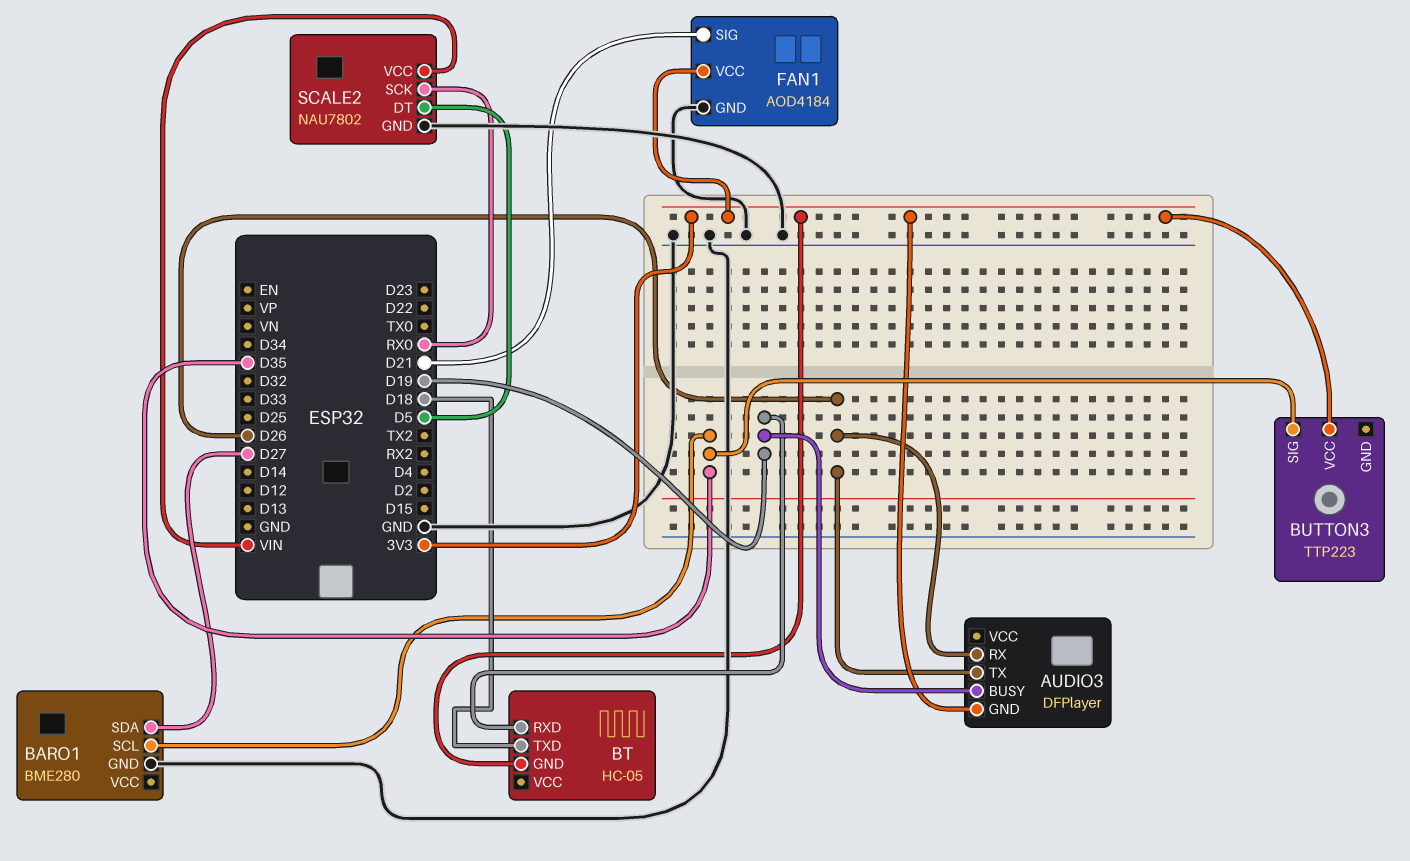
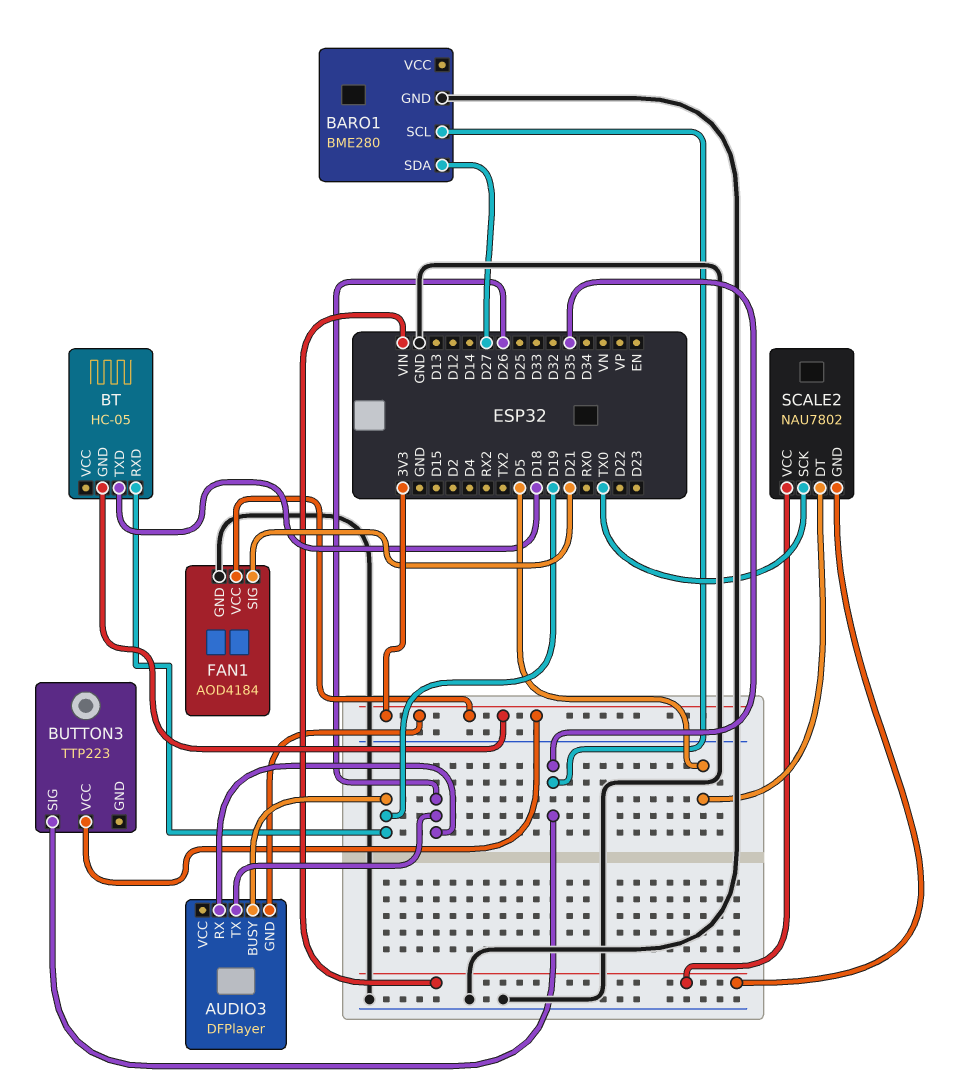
SCALE2 pin GND: GND -> VIN
SCALE2 pin SCK: RX0 -> TX0

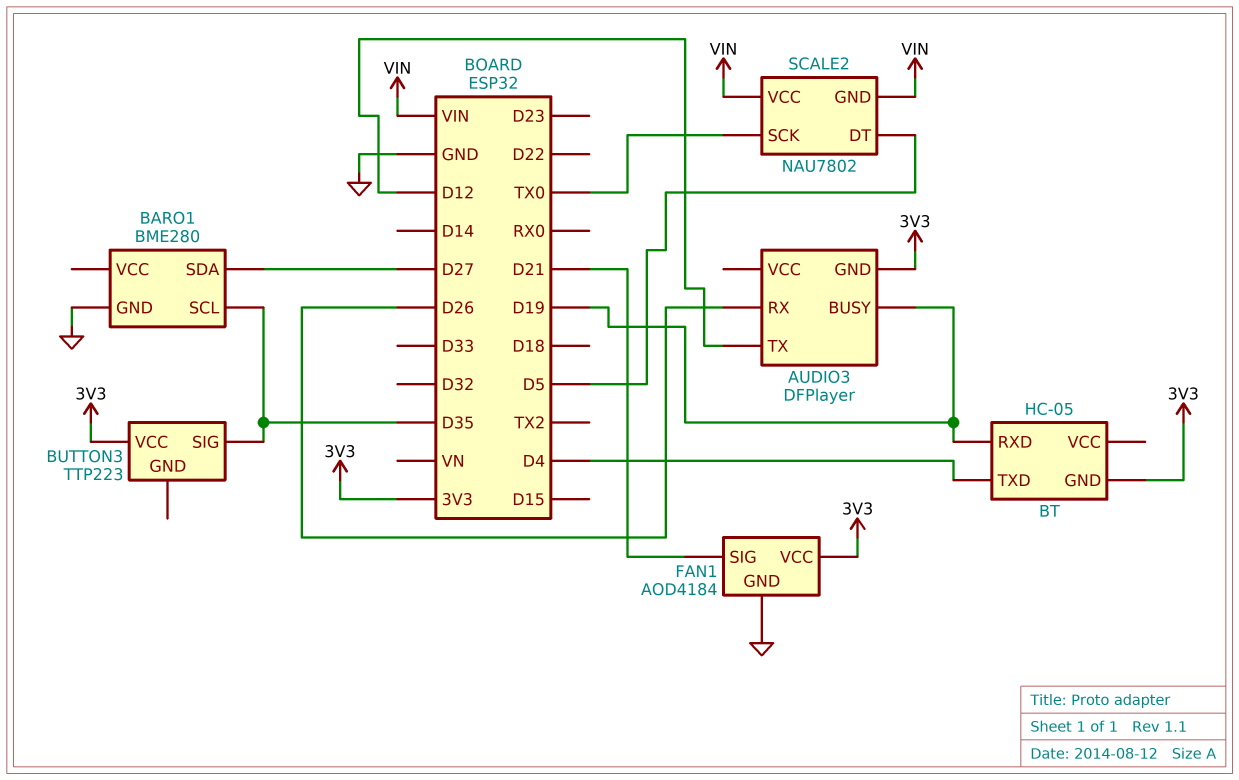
AUDIO3 pin TX: D26 -> D12
BT pin TXD: D18 -> D4

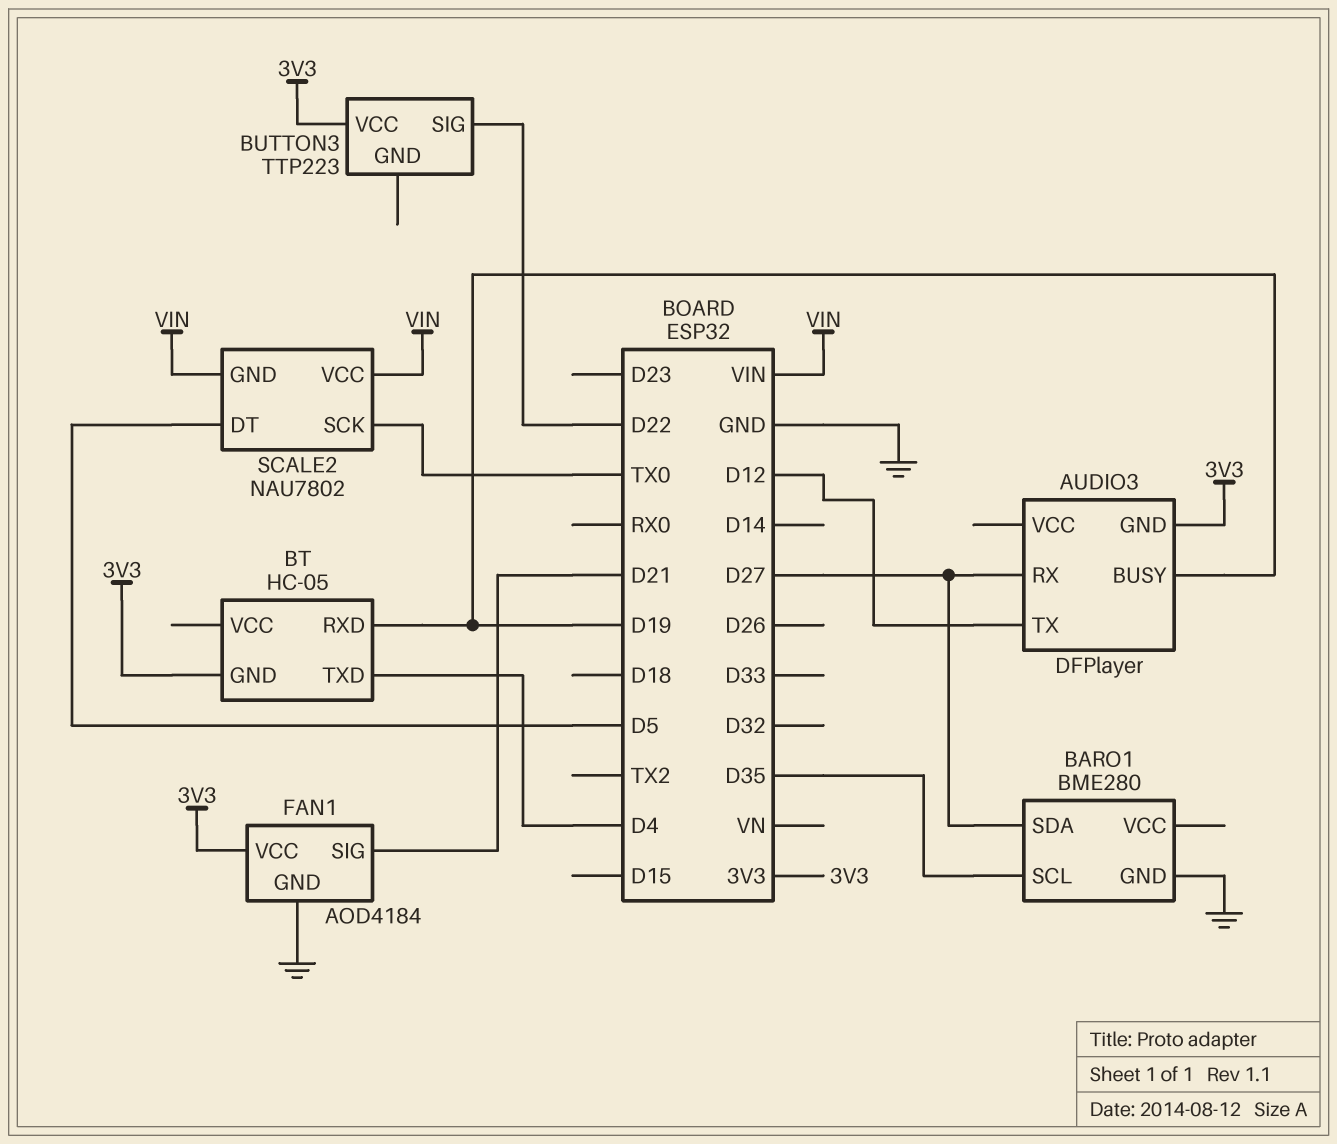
AUDIO3 pin RX: D26 -> D27
BUTTON3 pin SIG: D35 -> D22

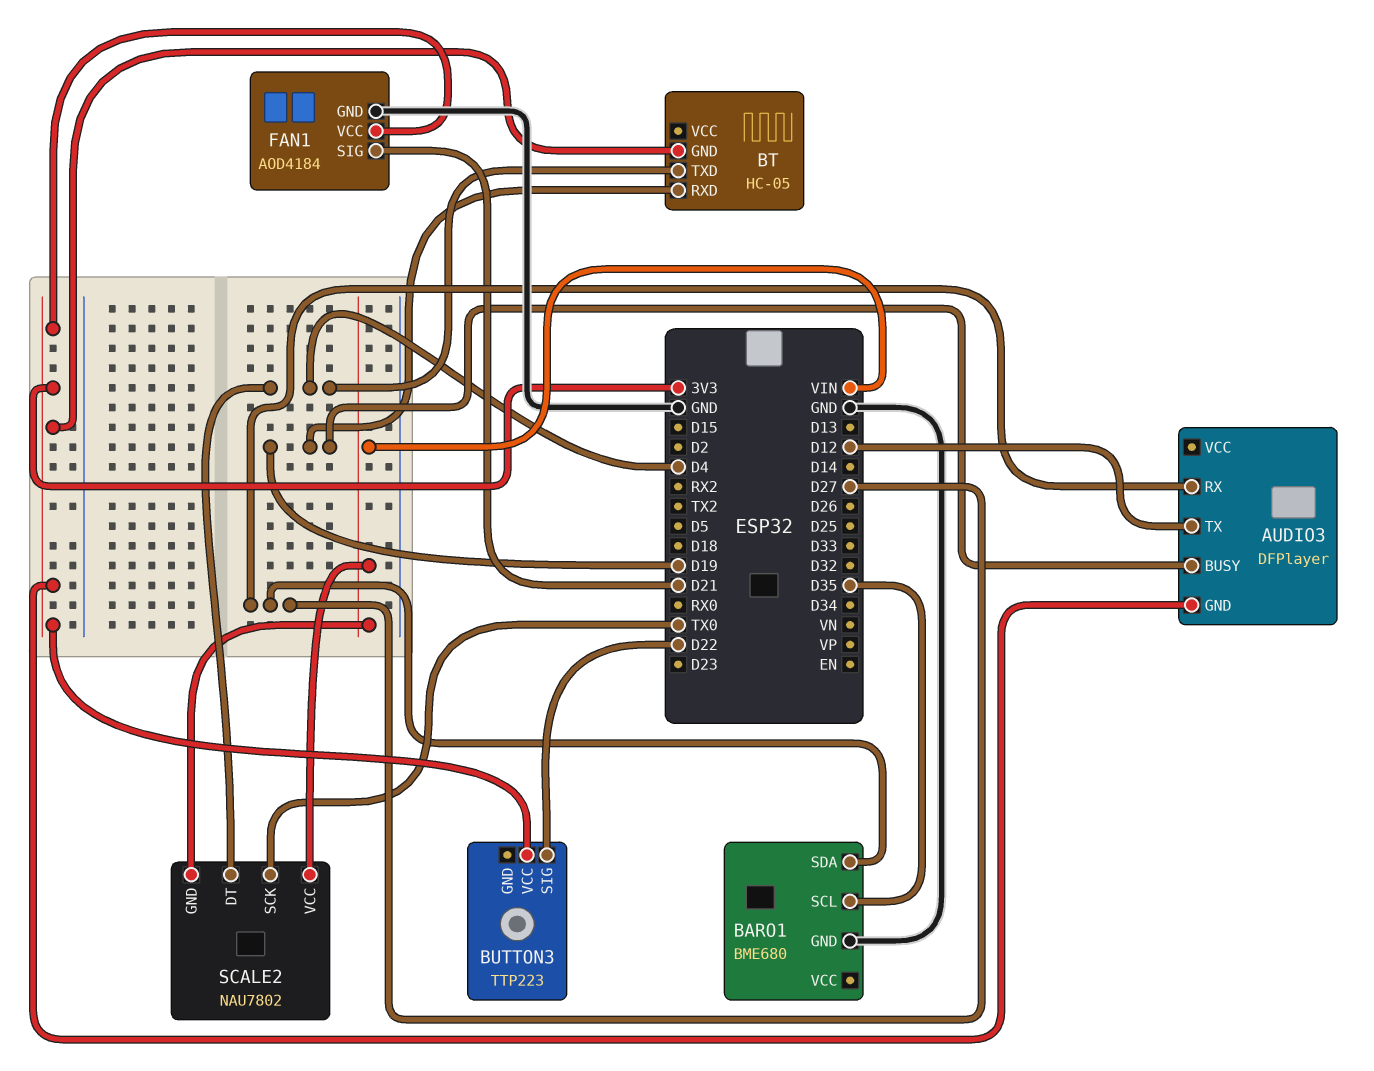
BARO1: BME280 -> BME680
SCALE2 pin DT: D5 -> D4

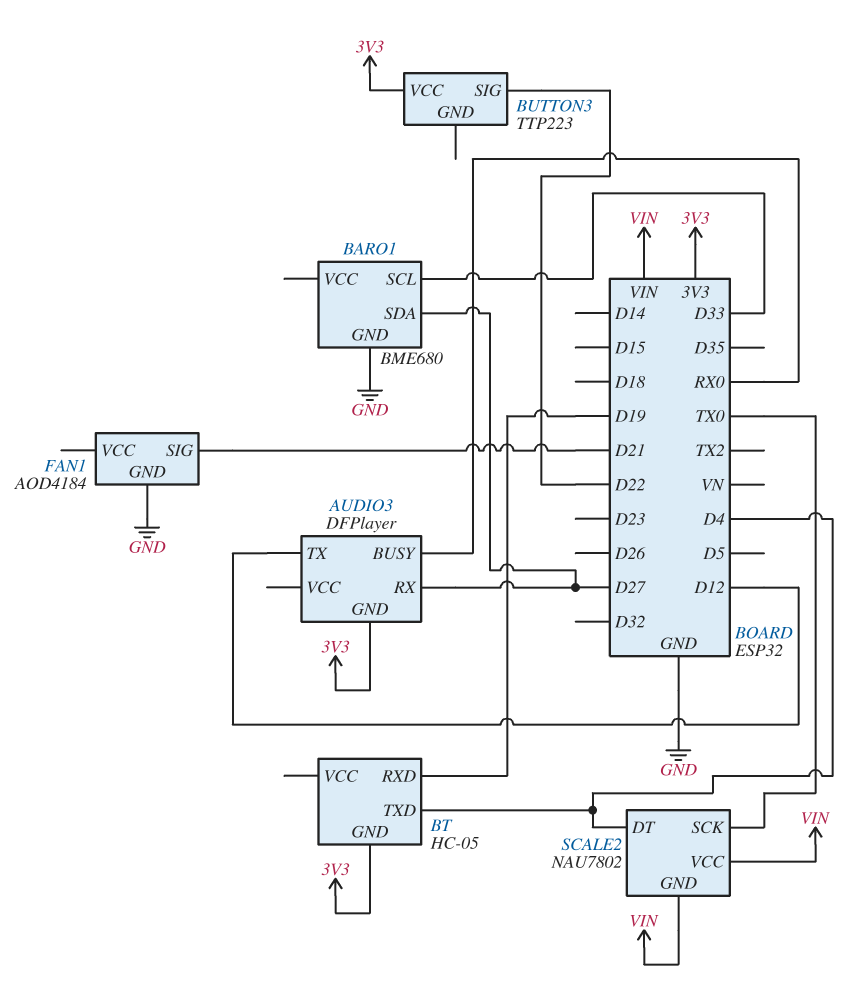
AUDIO3 pin BUSY: D19 -> RX0
BARO1 pin SCL: D35 -> D33
FAN1 pin VCC: 3V3 -> none

